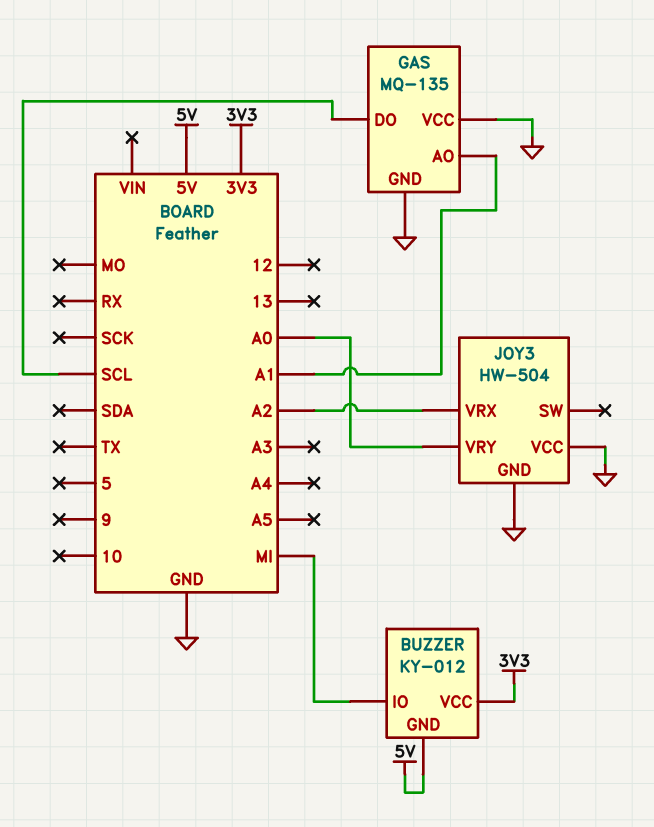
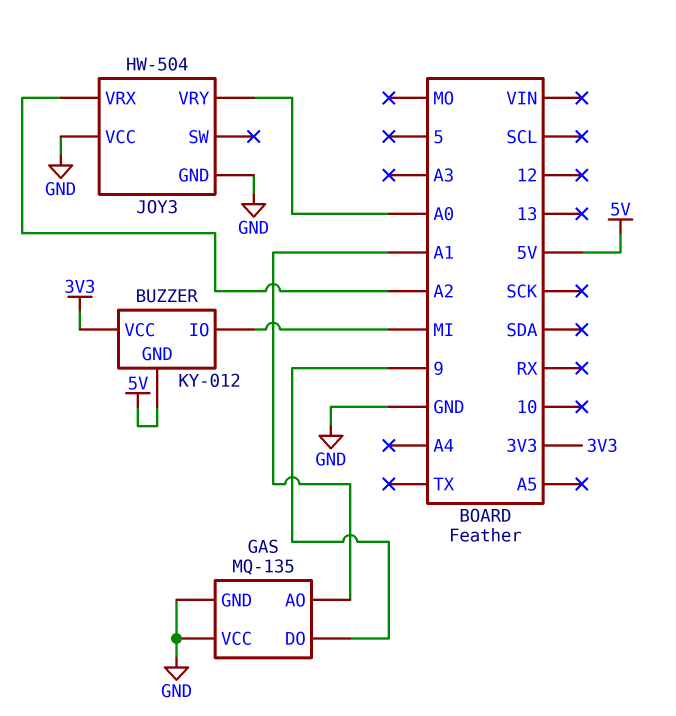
GAS pin DO: SCL -> 9

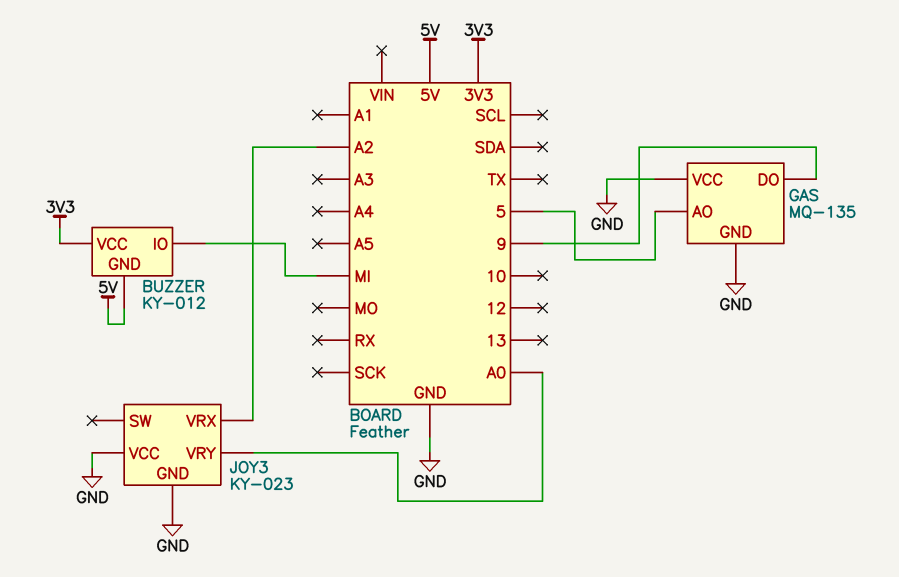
GAS pin AO: A1 -> 5
JOY3: HW-504 -> KY-023

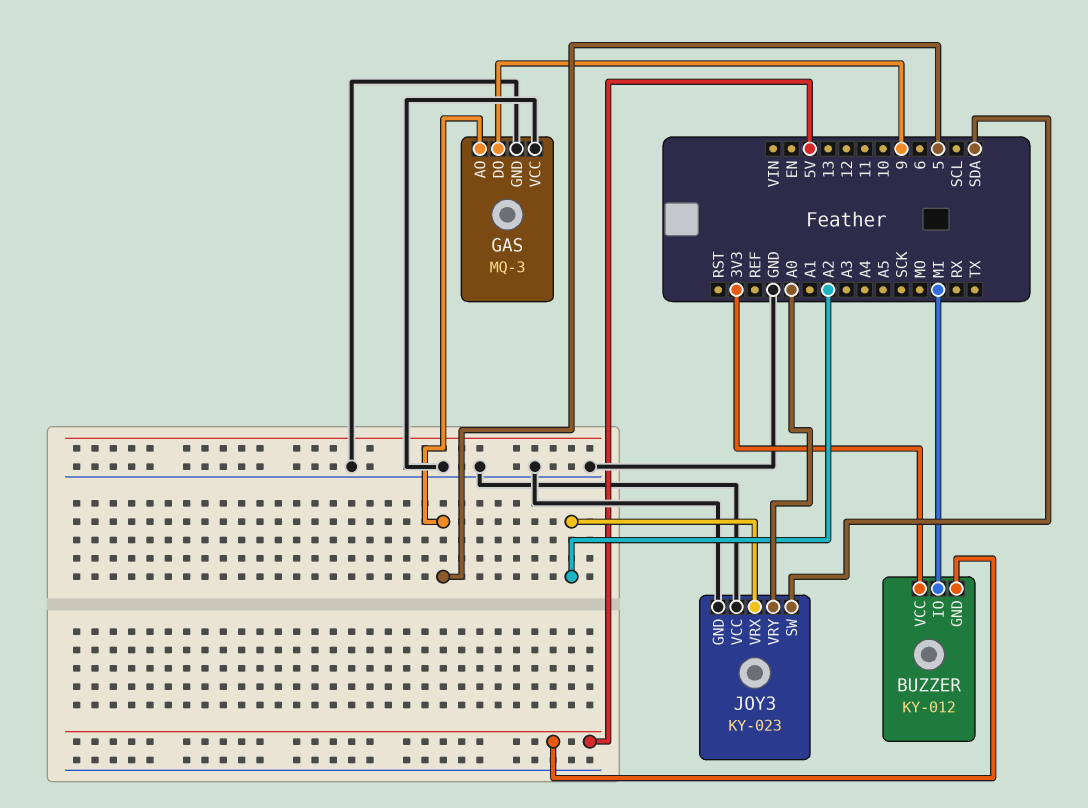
GAS: MQ-135 -> MQ-3
JOY3 pin SW: none -> SDA

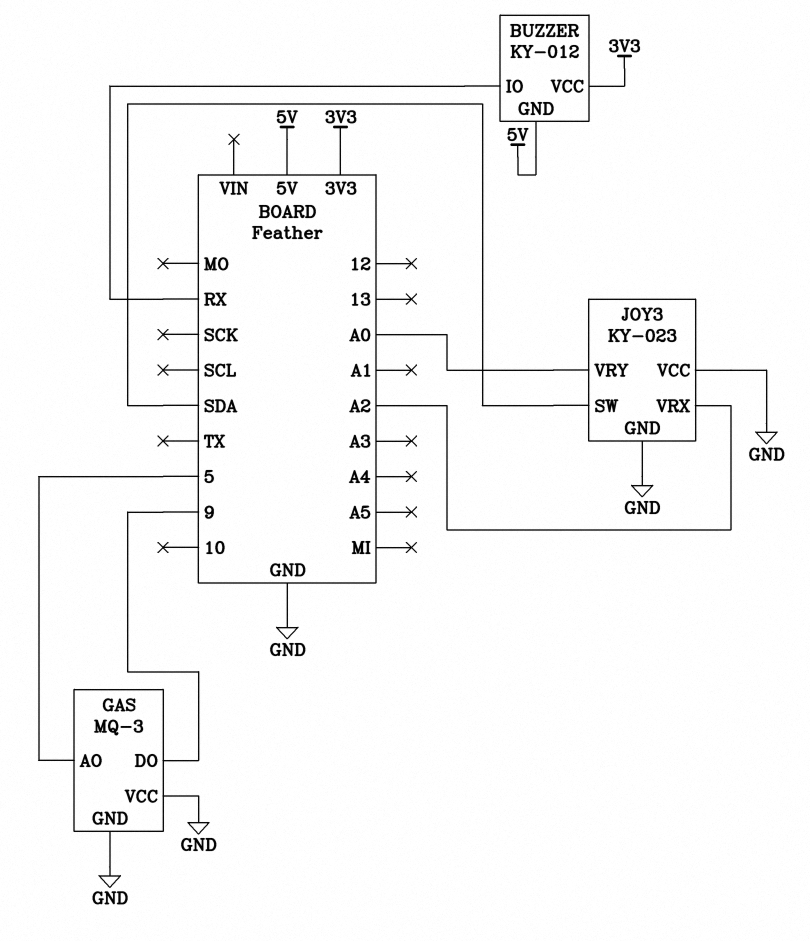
BUZZER pin IO: MI -> RX

